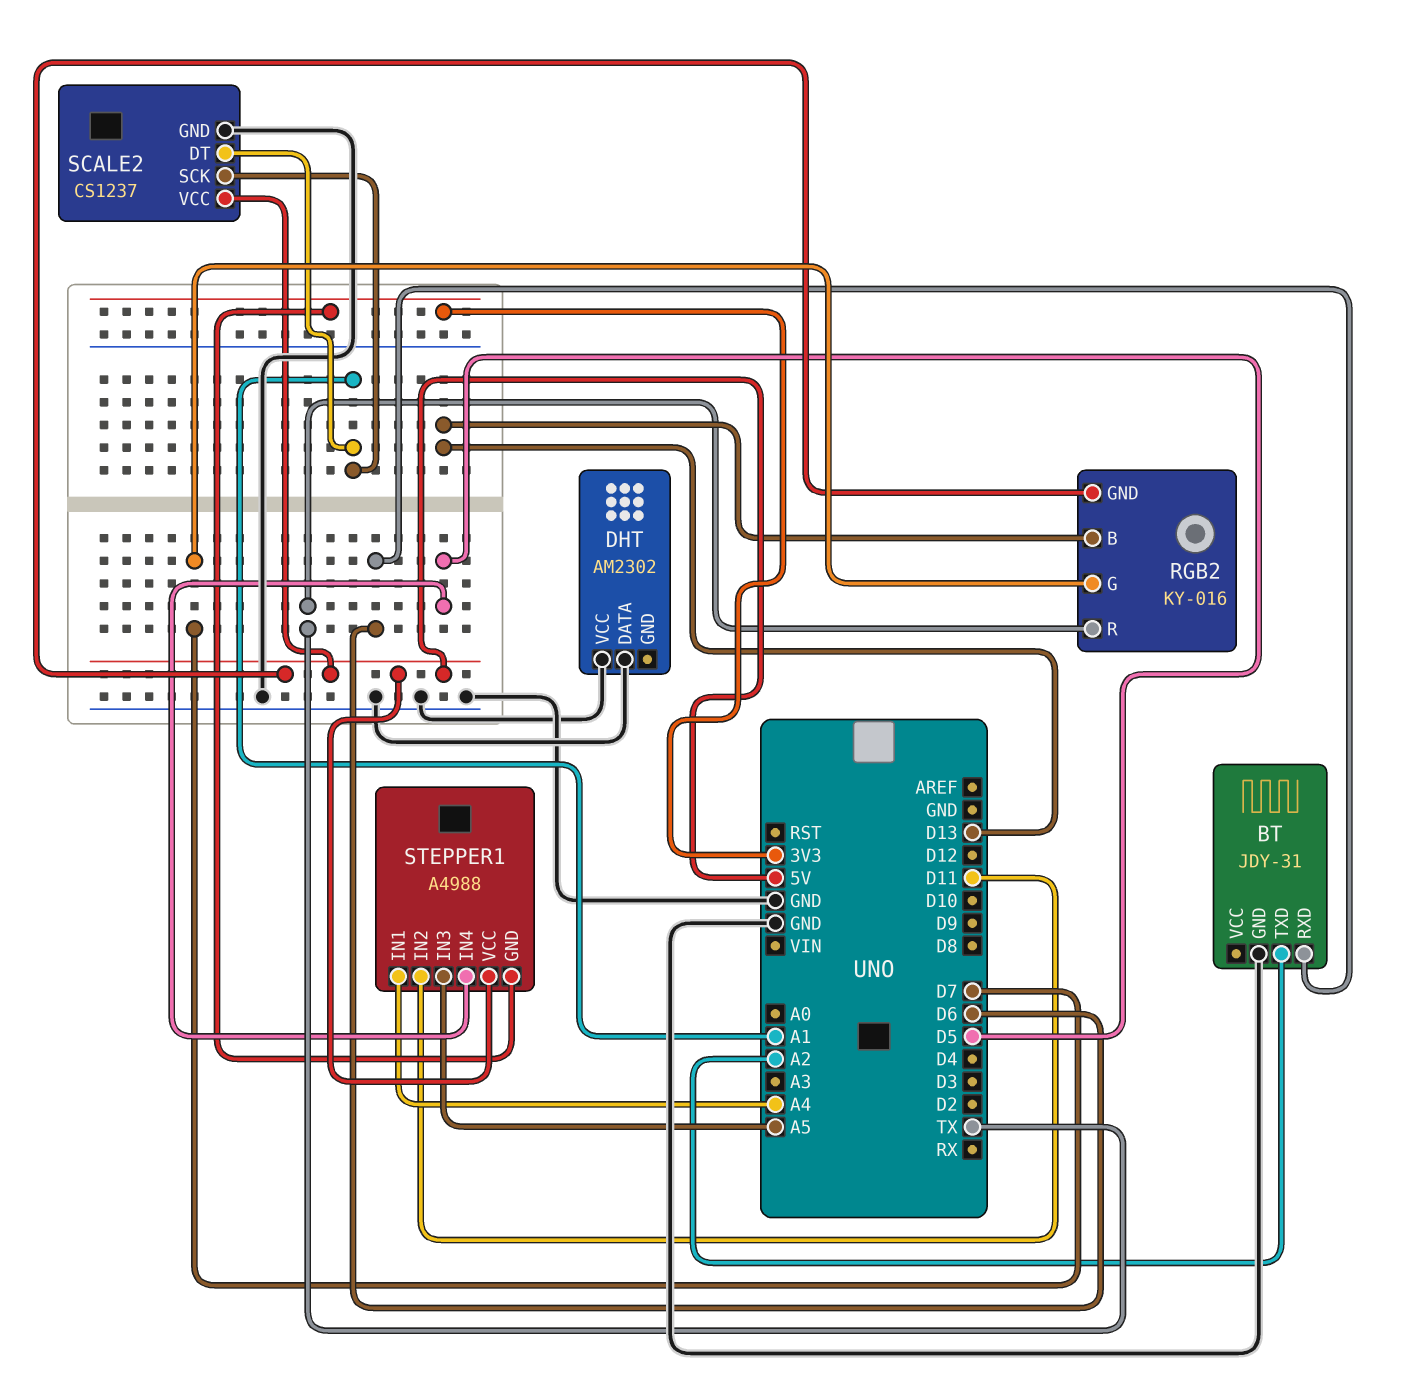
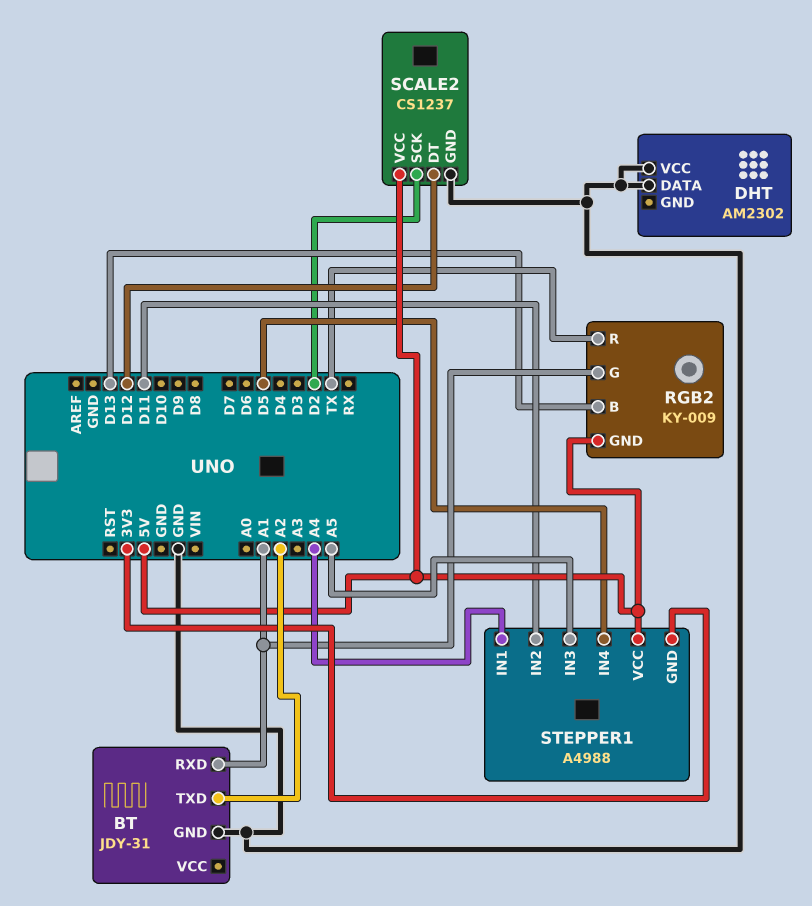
BT pin RXD: D6 -> A1
RGB2: KY-016 -> KY-009
RGB2 pin G: D7 -> A1
SCALE2 pin DT: A1 -> D12
SCALE2 pin SCK: A1 -> D2

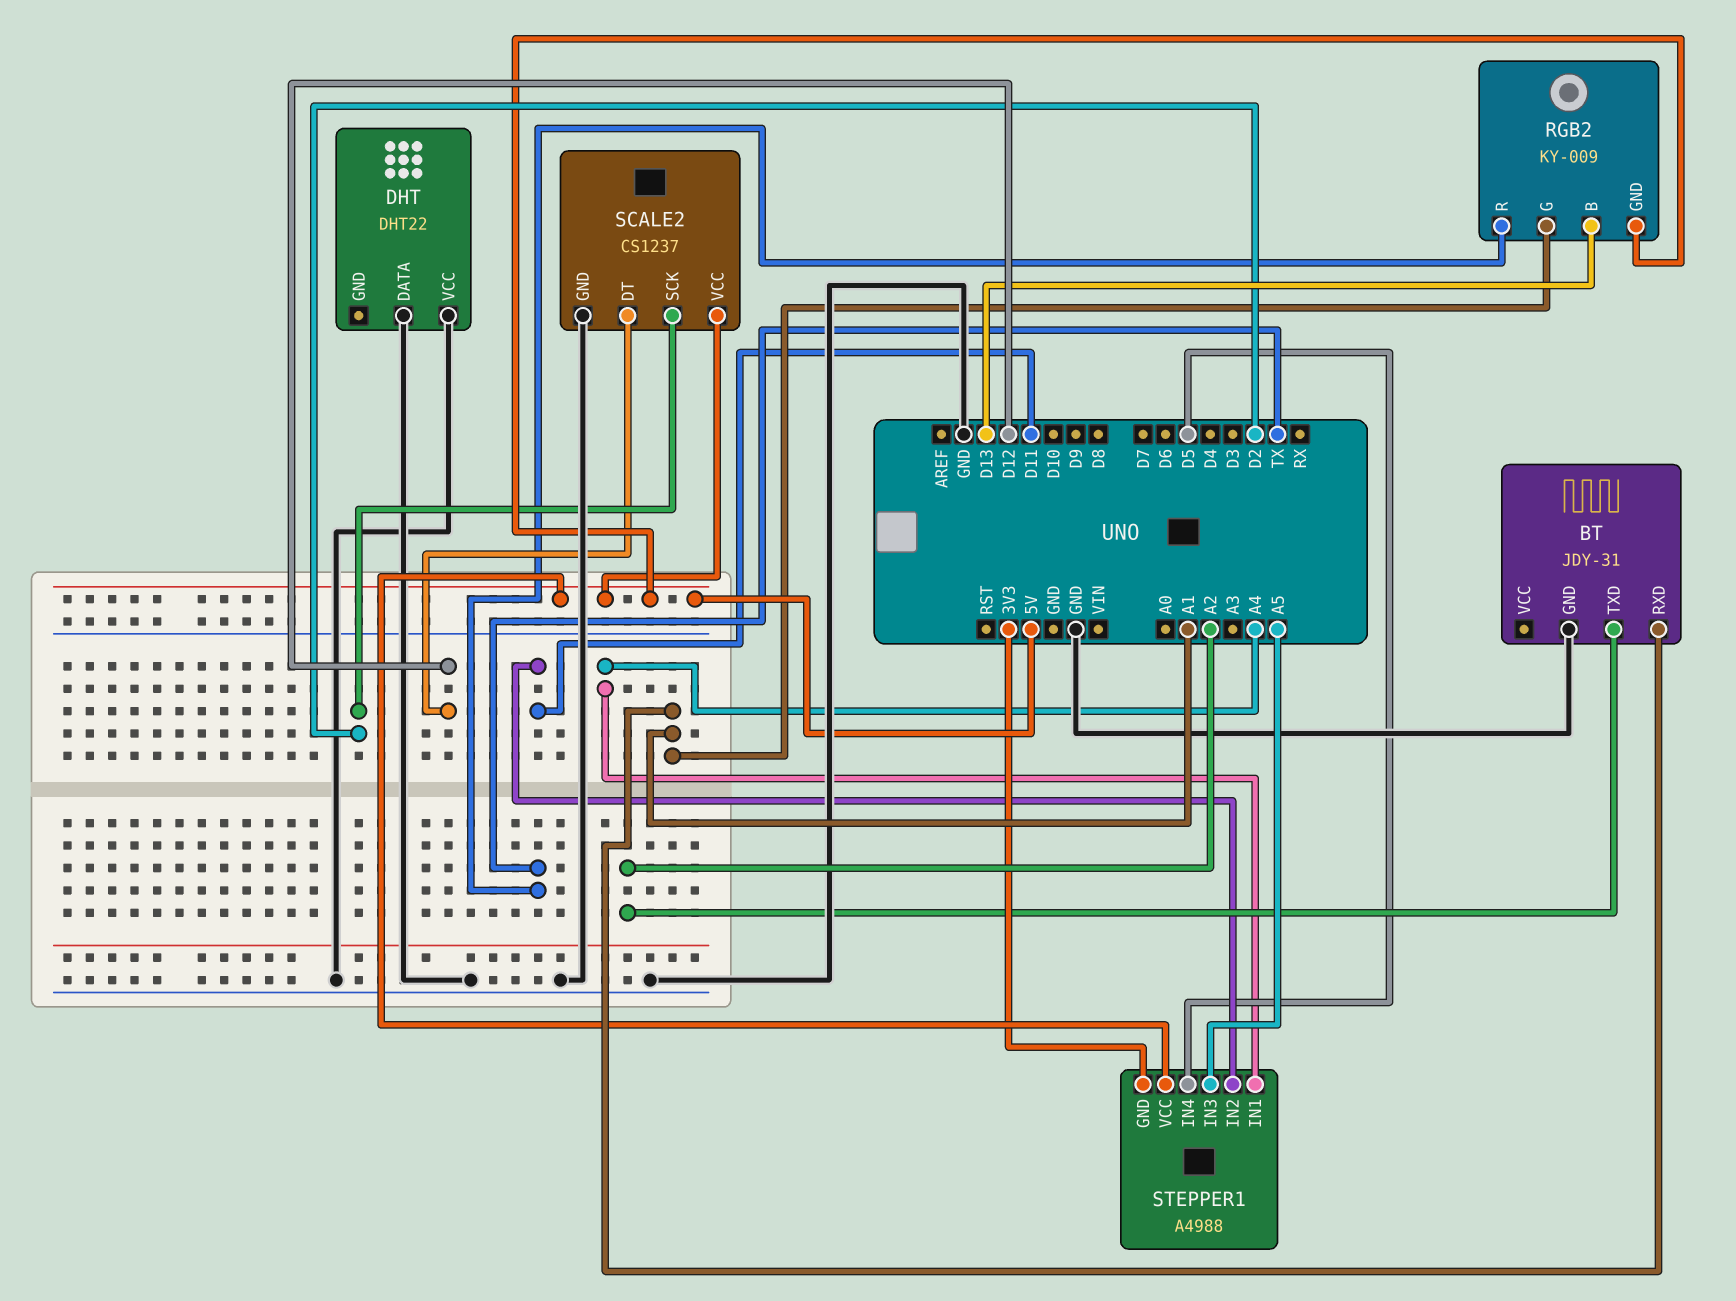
DHT: AM2302 -> DHT22

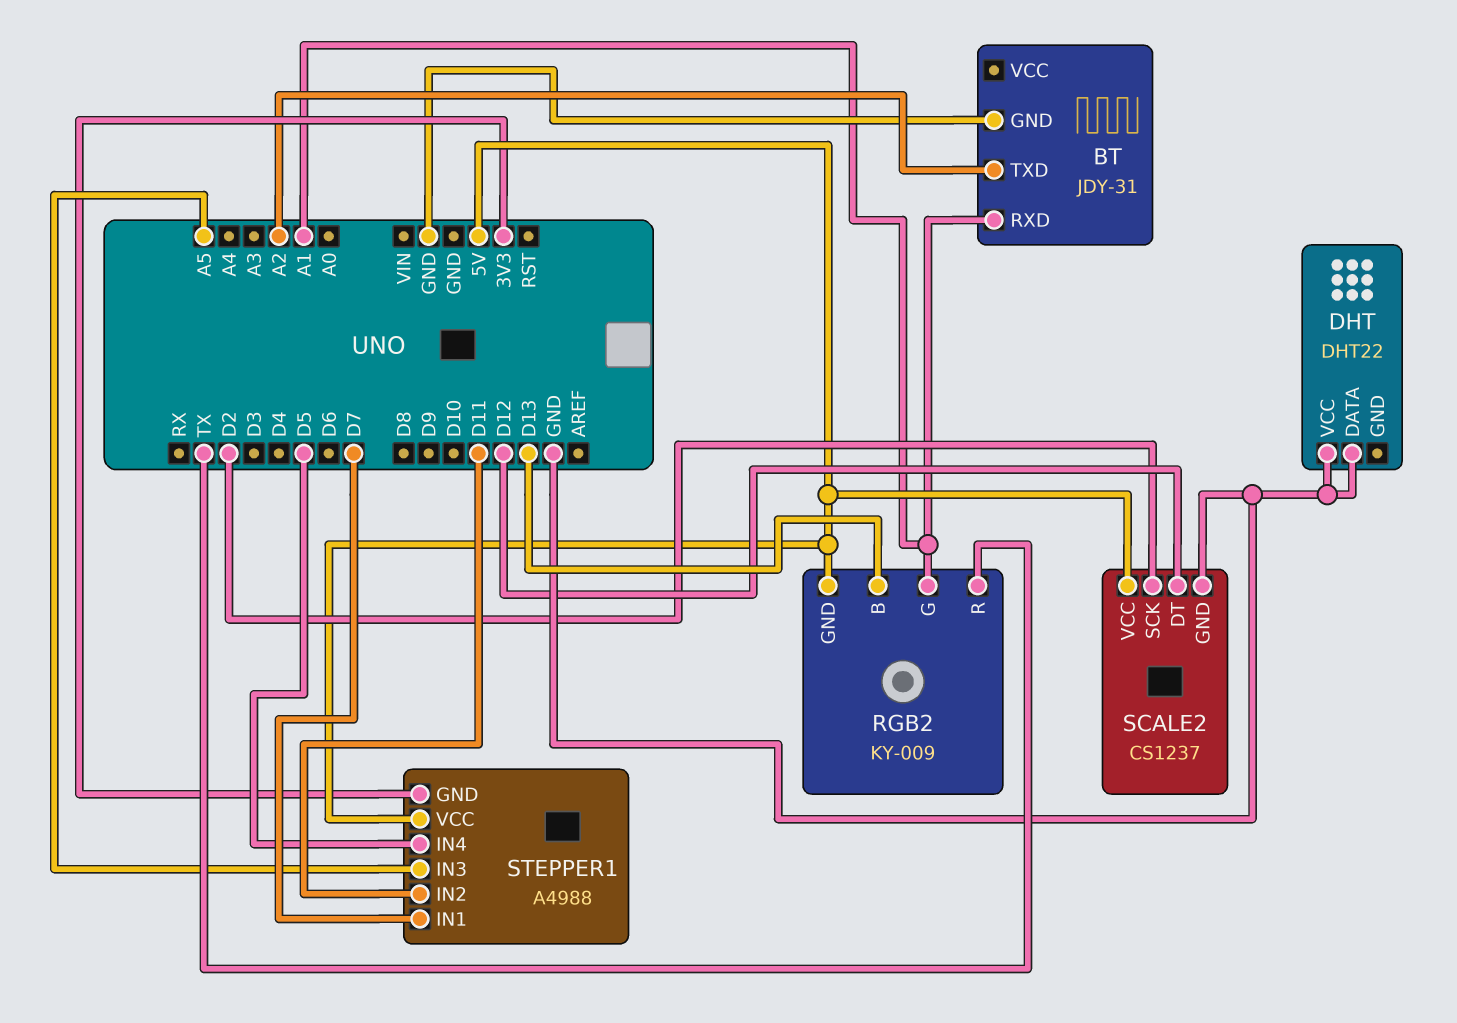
STEPPER1 pin IN1: A4 -> D7

